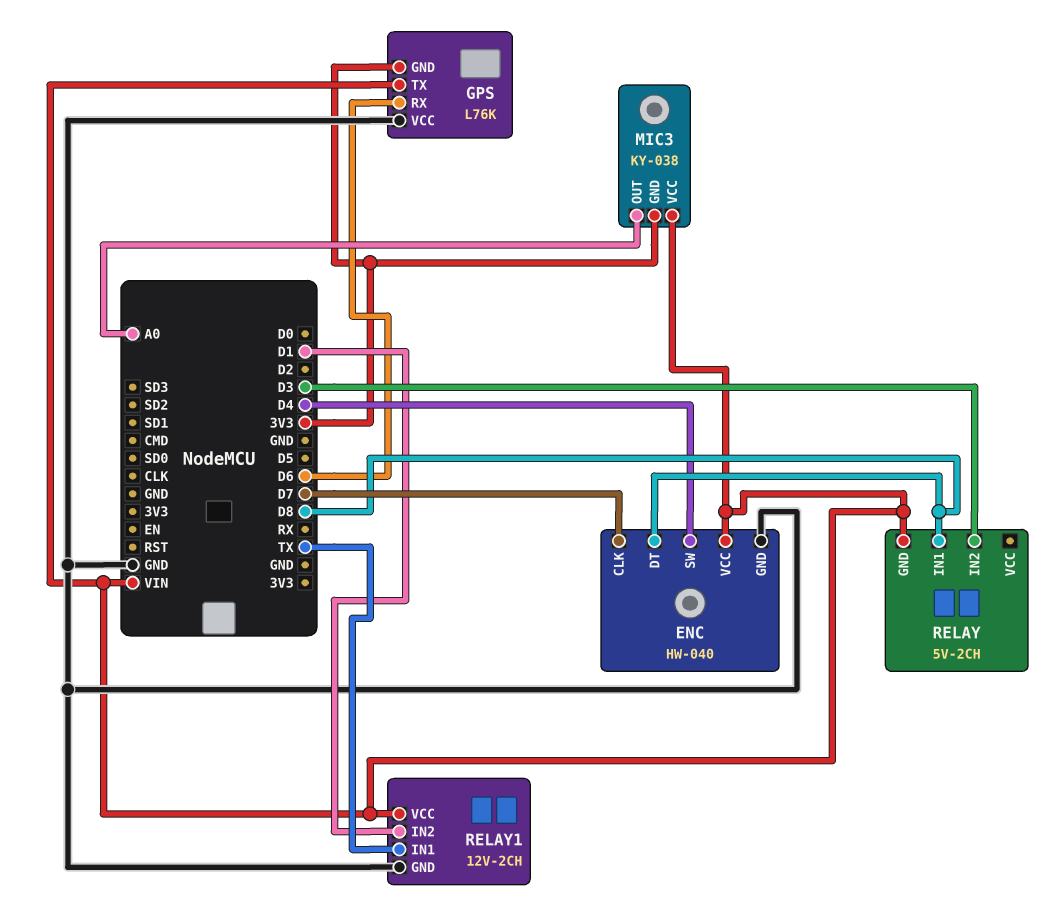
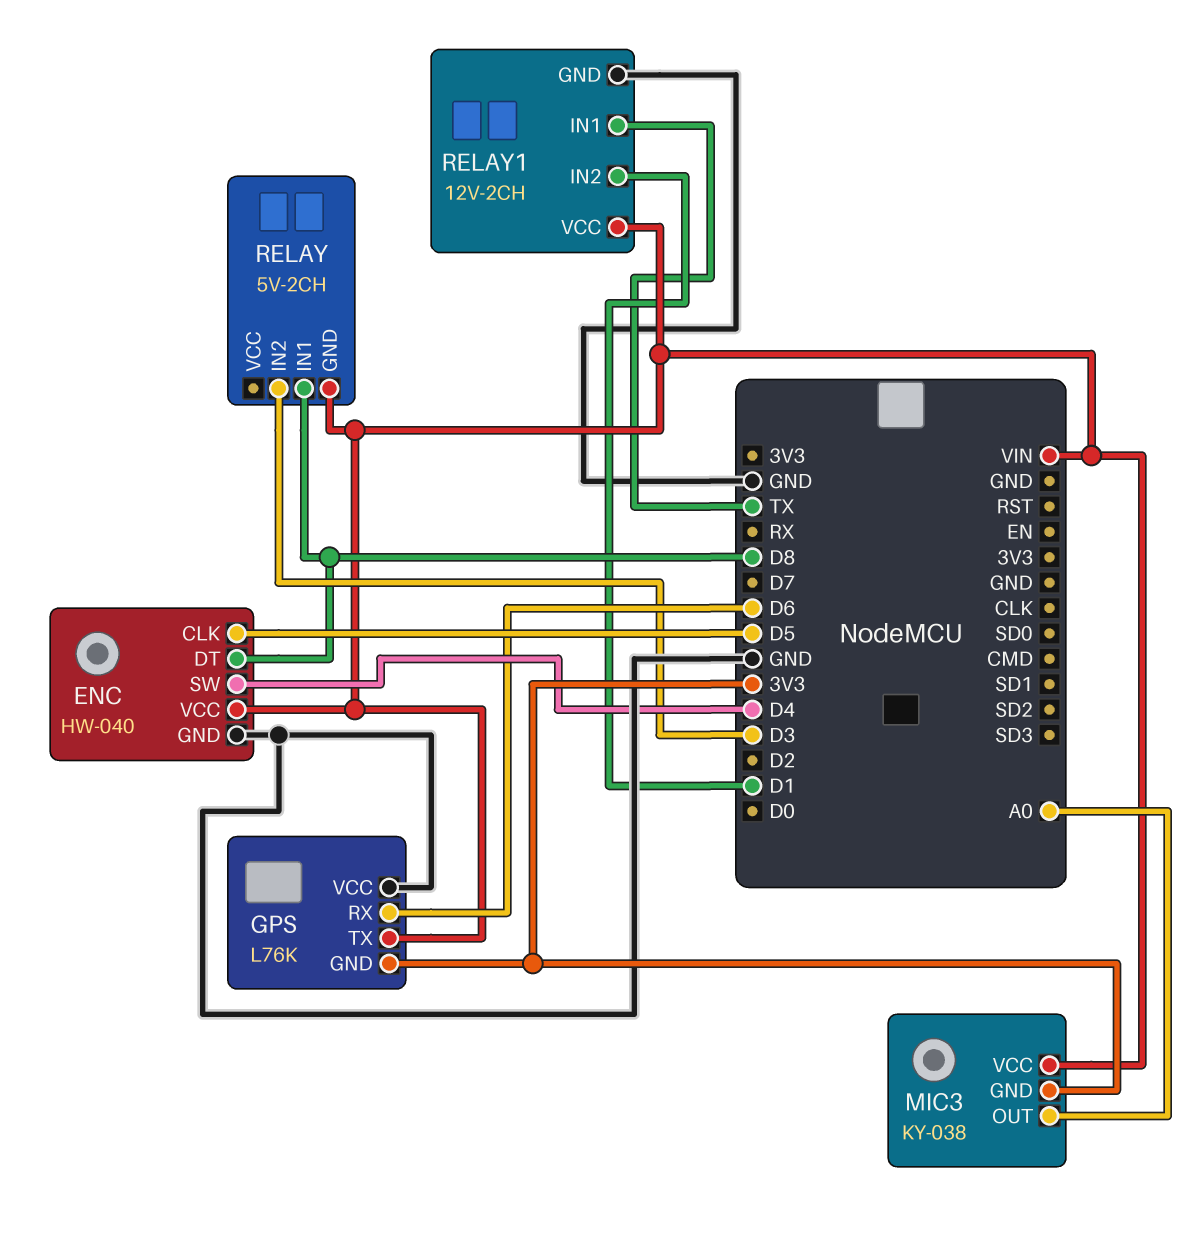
ENC pin CLK: D7 -> D5

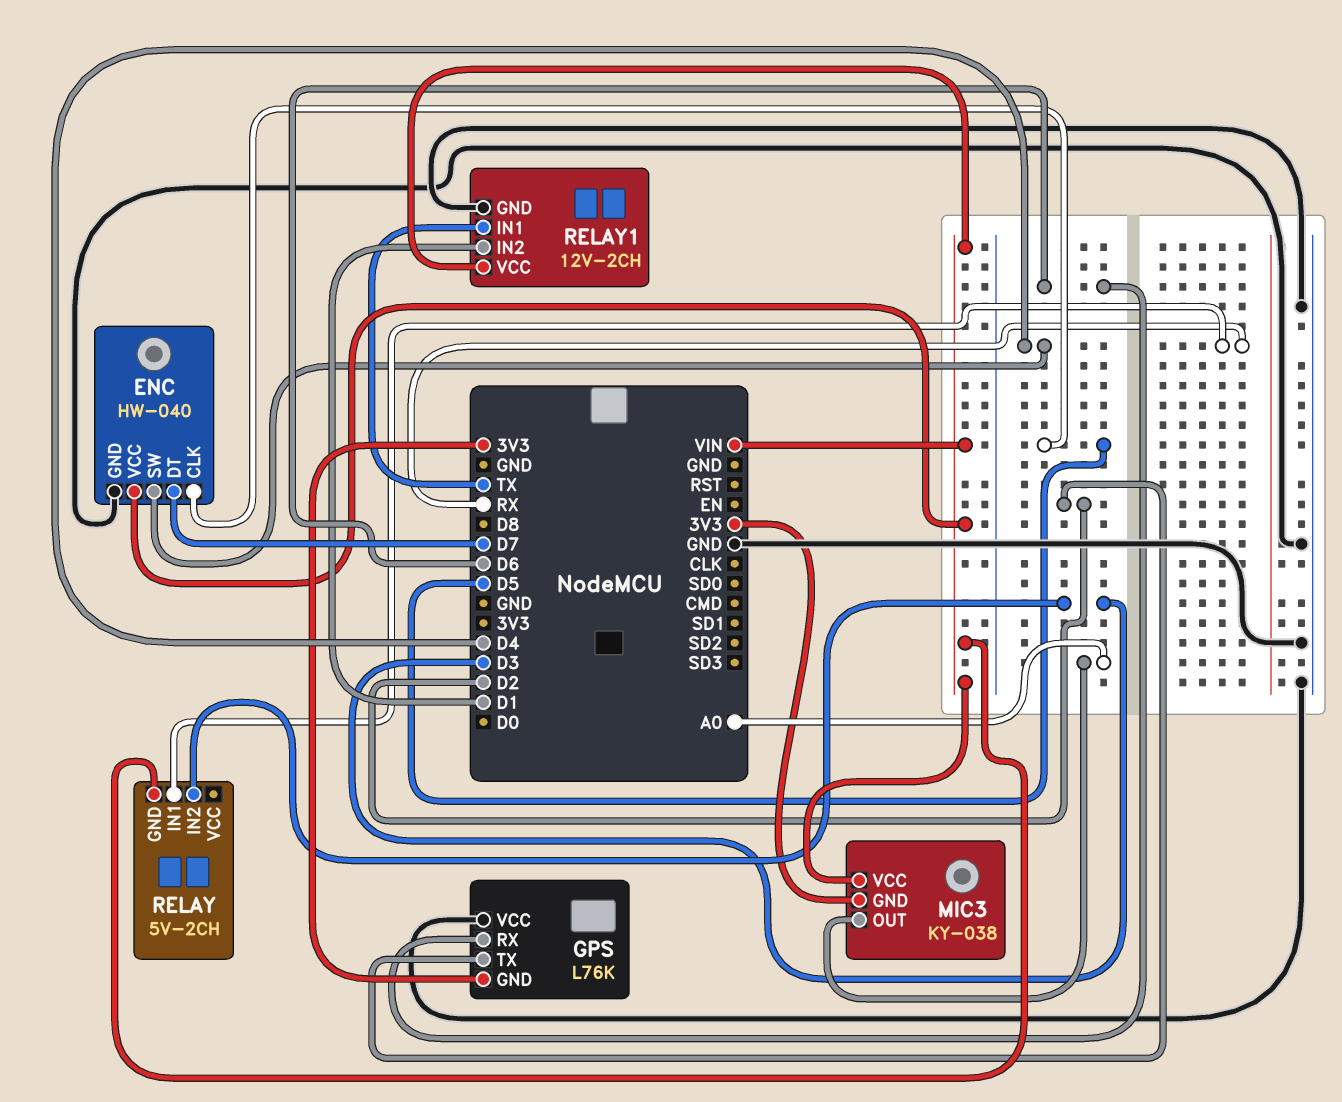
ENC pin DT: D8 -> D7
GPS pin TX: VIN -> D2
RELAY pin IN1: D8 -> RX

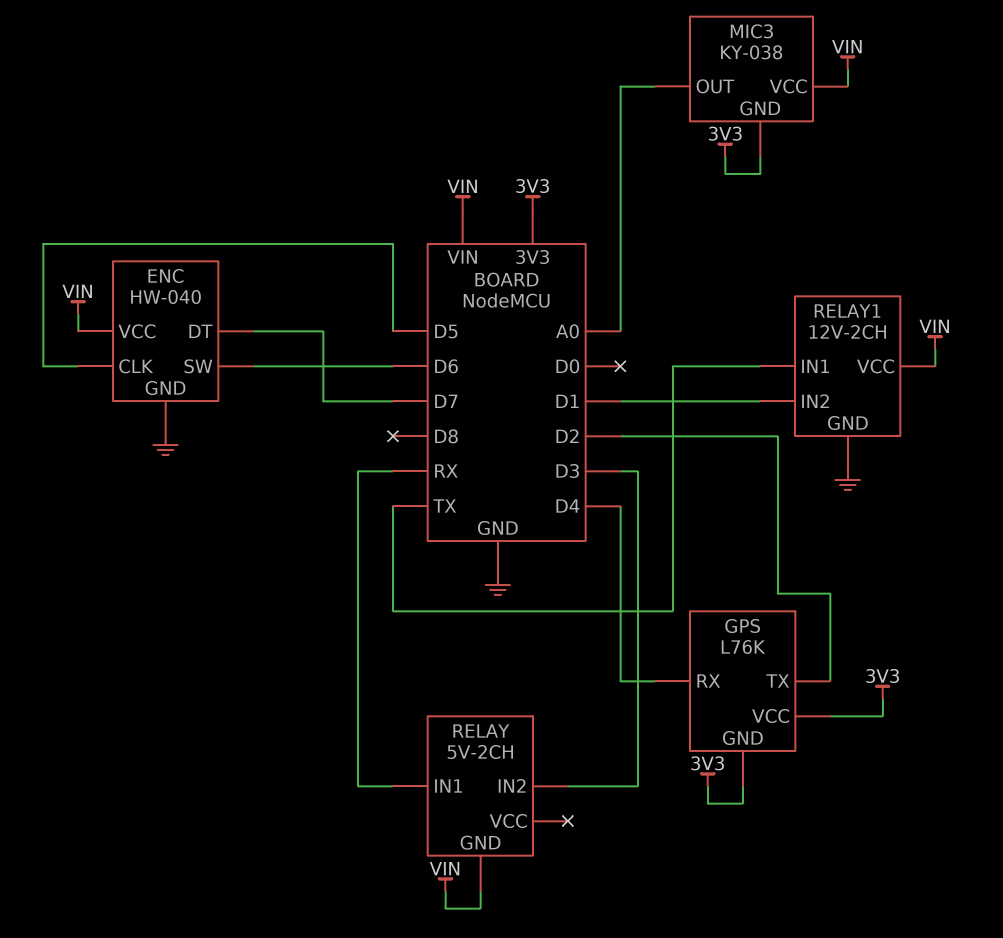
ENC pin SW: D4 -> D6
GPS pin RX: D6 -> D4
GPS pin VCC: GND -> 3V3

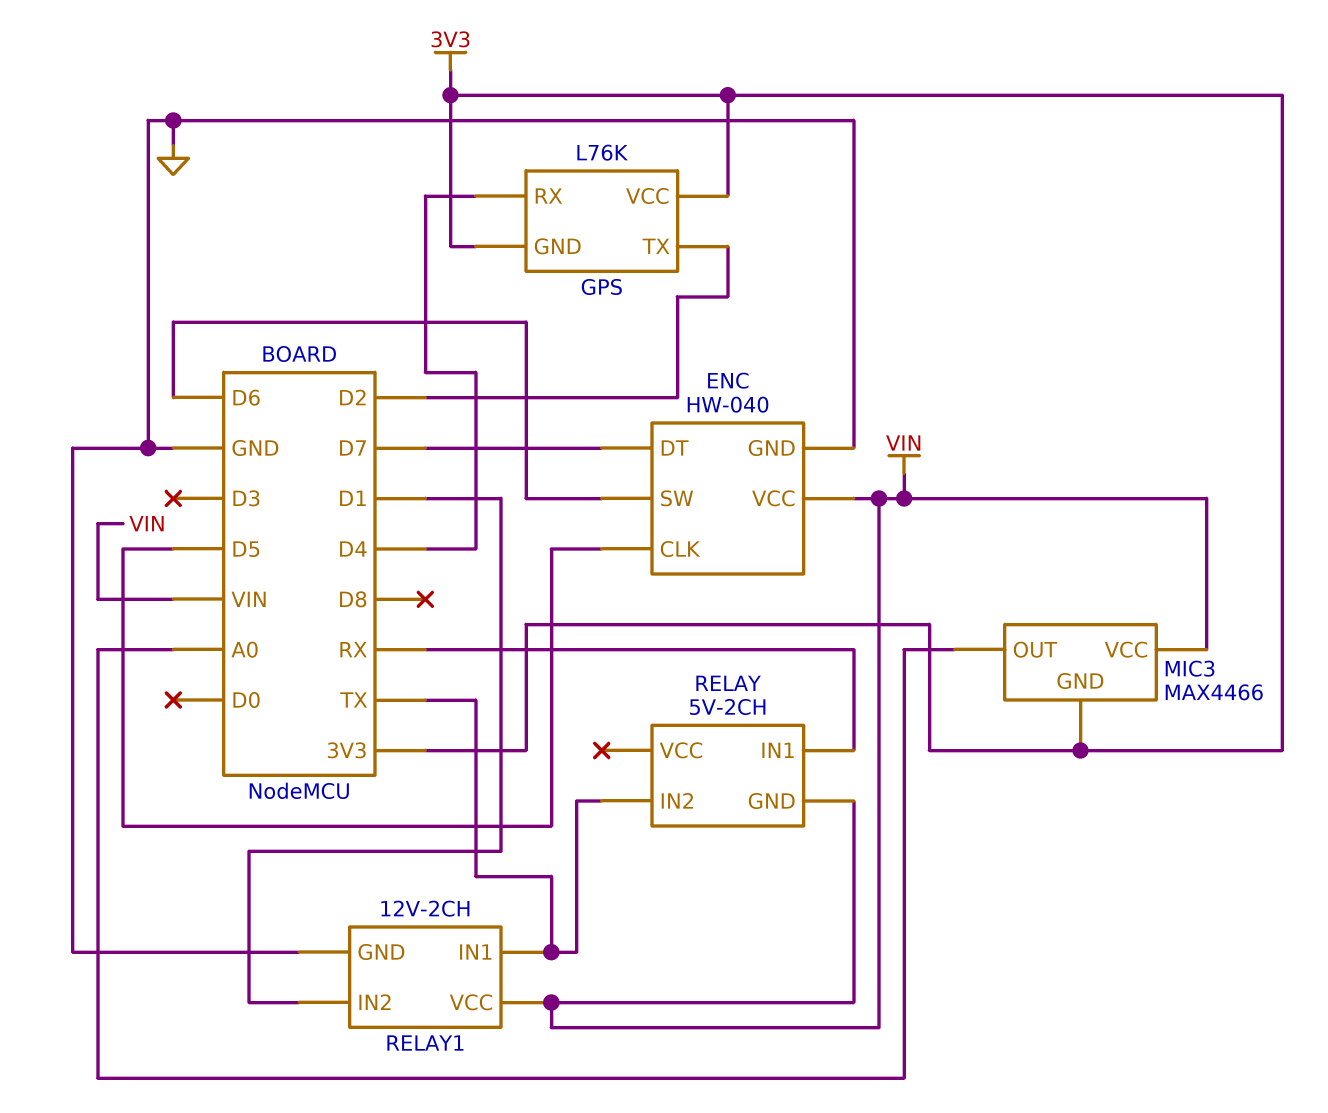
MIC3: KY-038 -> MAX4466
RELAY pin IN2: D3 -> TX

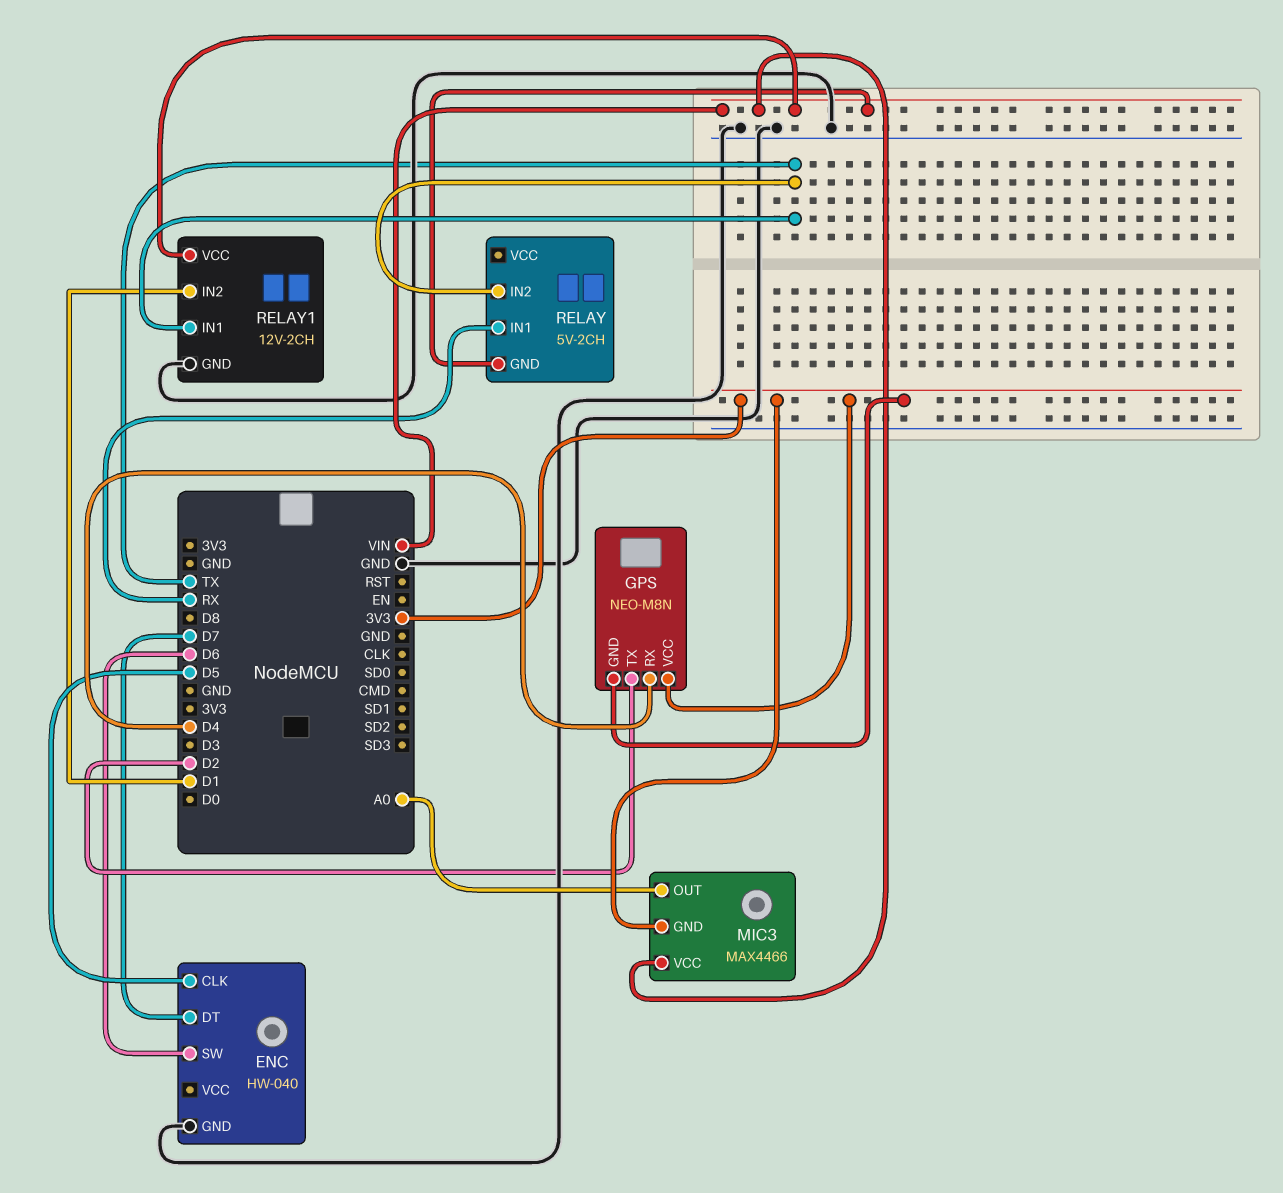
ENC pin VCC: VIN -> none
GPS: L76K -> NEO-M8N

